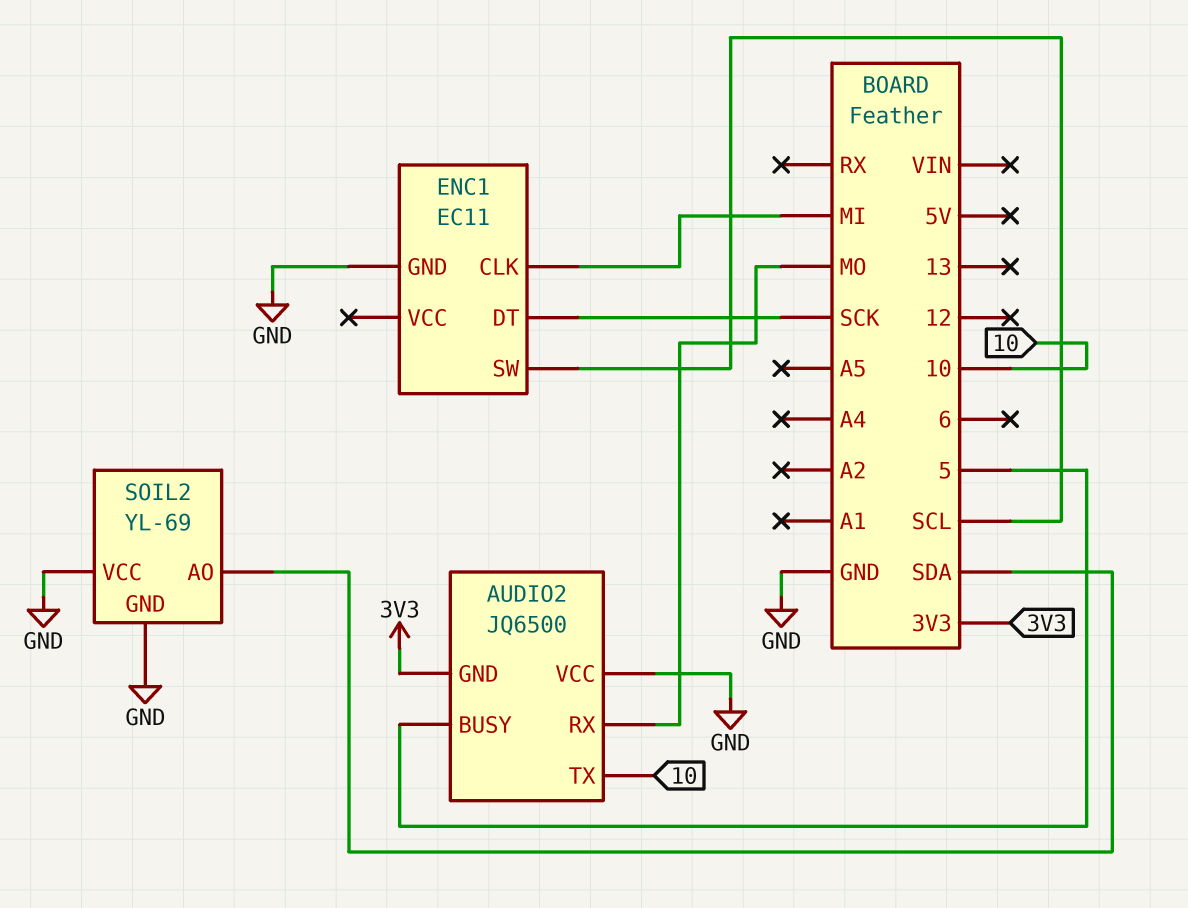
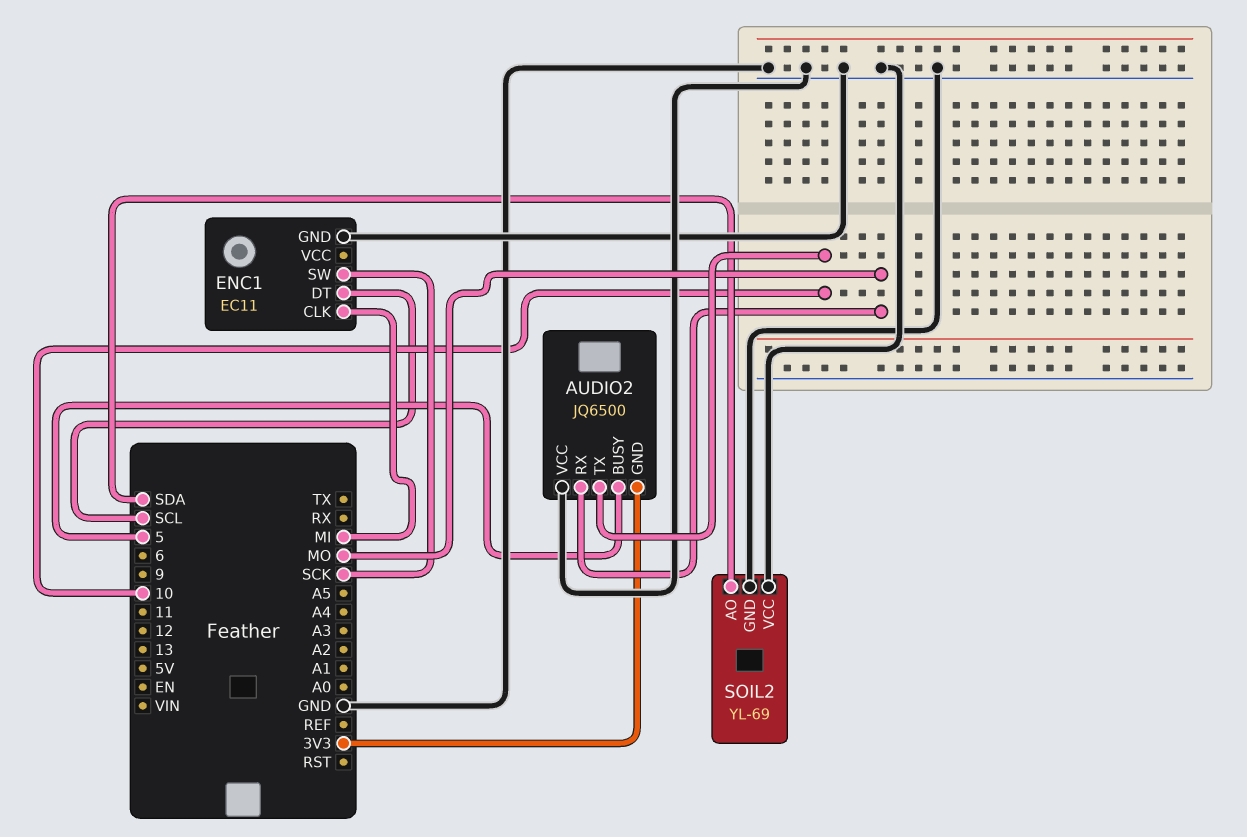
ENC1 pin DT: SCK -> SCL
ENC1 pin SW: SCL -> SCK

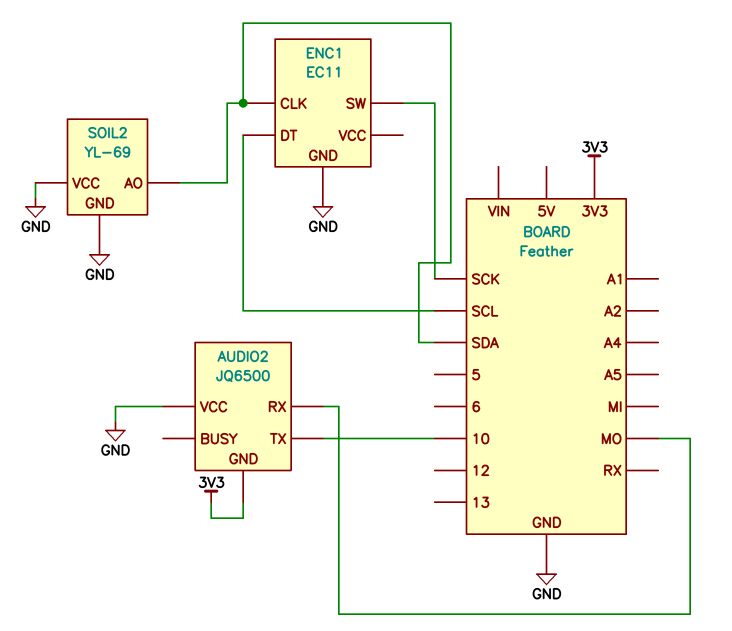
AUDIO2 pin BUSY: 5 -> none
ENC1 pin CLK: MI -> SDA

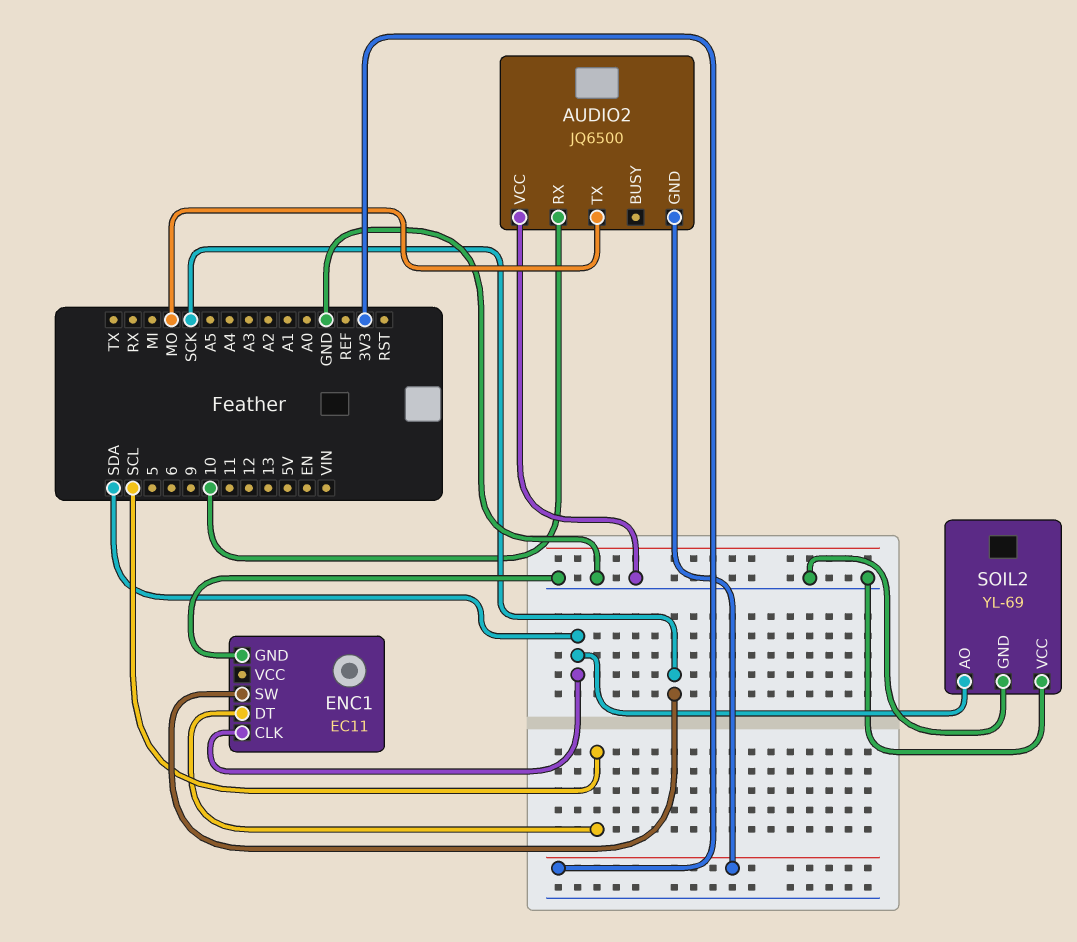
AUDIO2 pin RX: MO -> 10
AUDIO2 pin TX: 10 -> MO

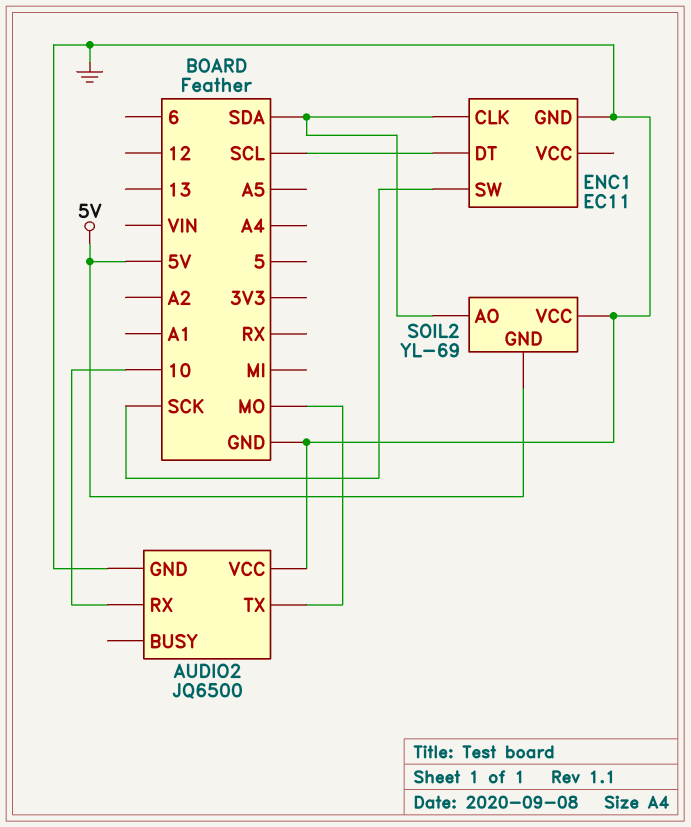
AUDIO2 pin GND: 3V3 -> GND
SOIL2 pin GND: GND -> 5V

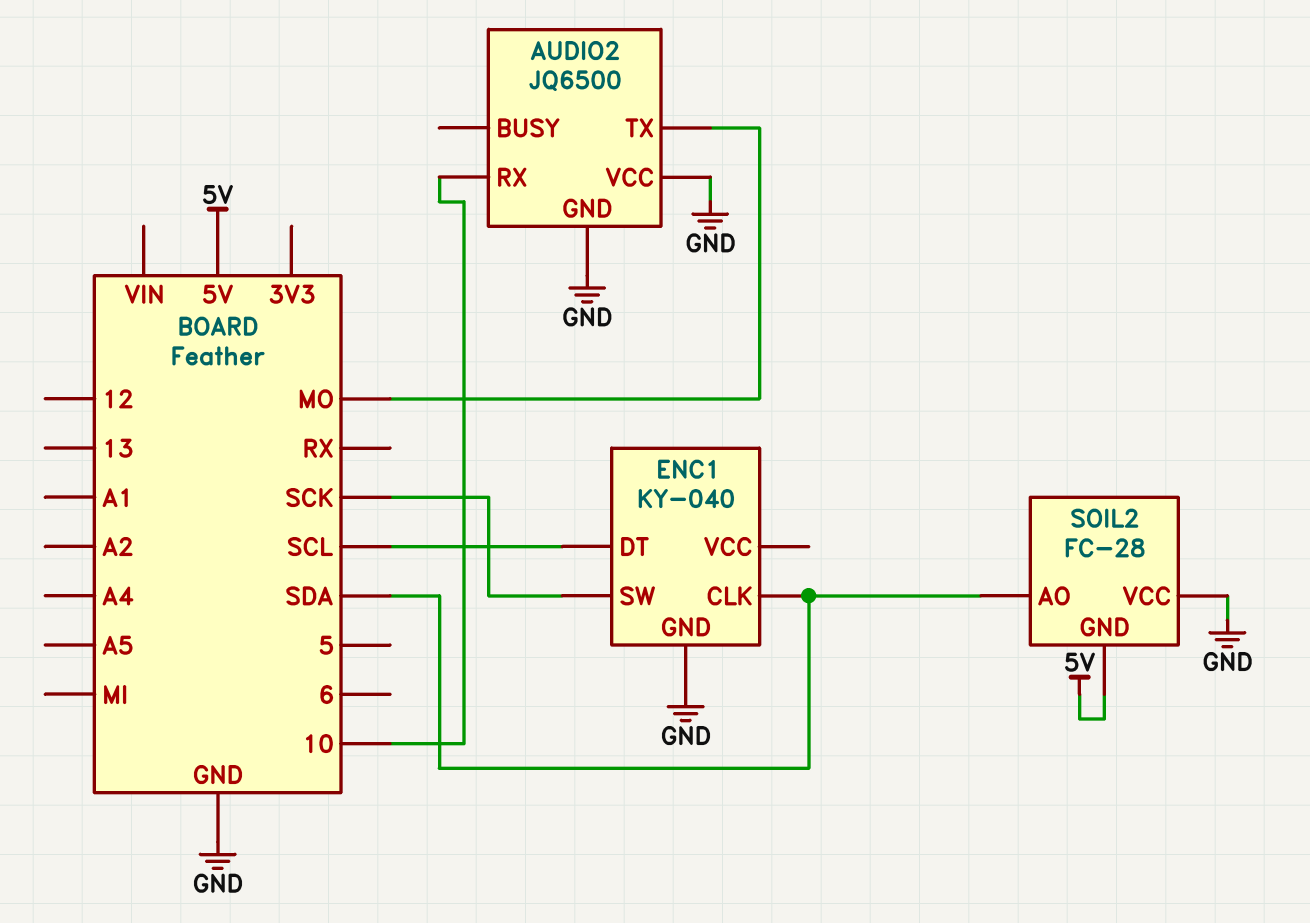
ENC1: EC11 -> KY-040
SOIL2: YL-69 -> FC-28

